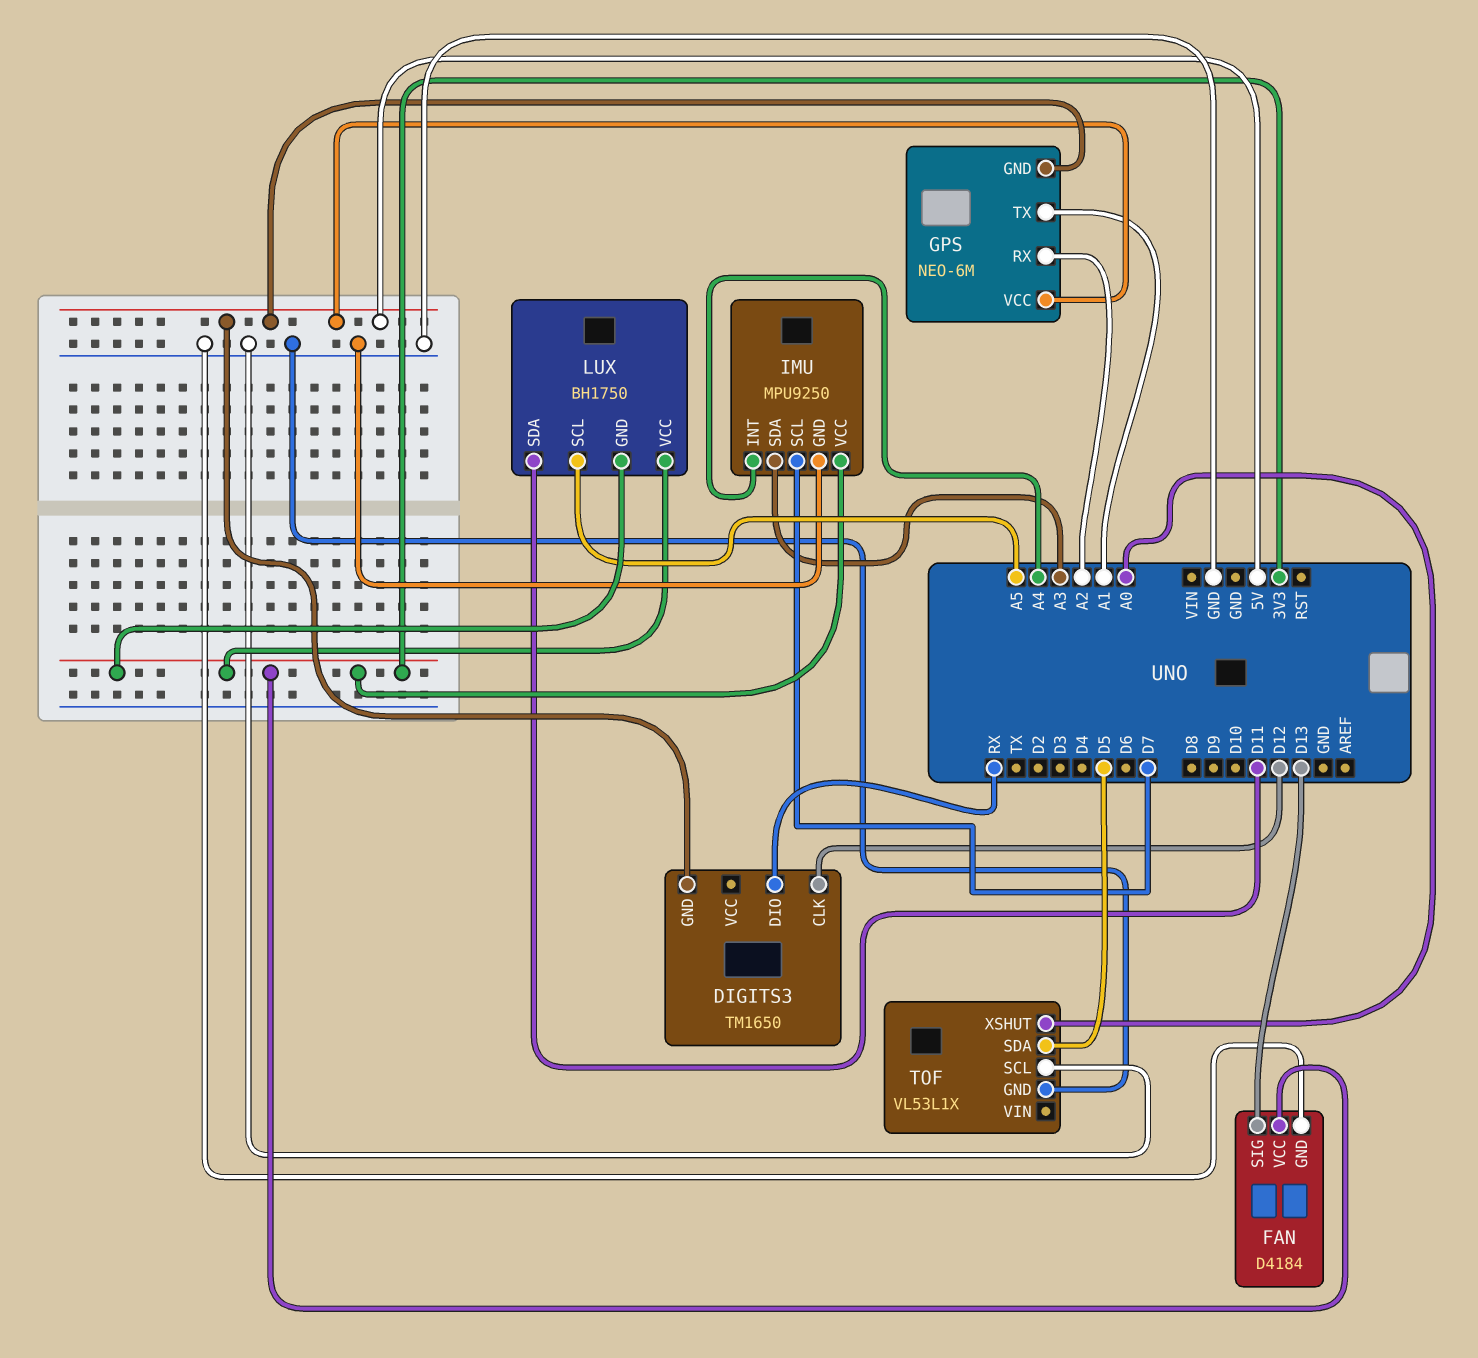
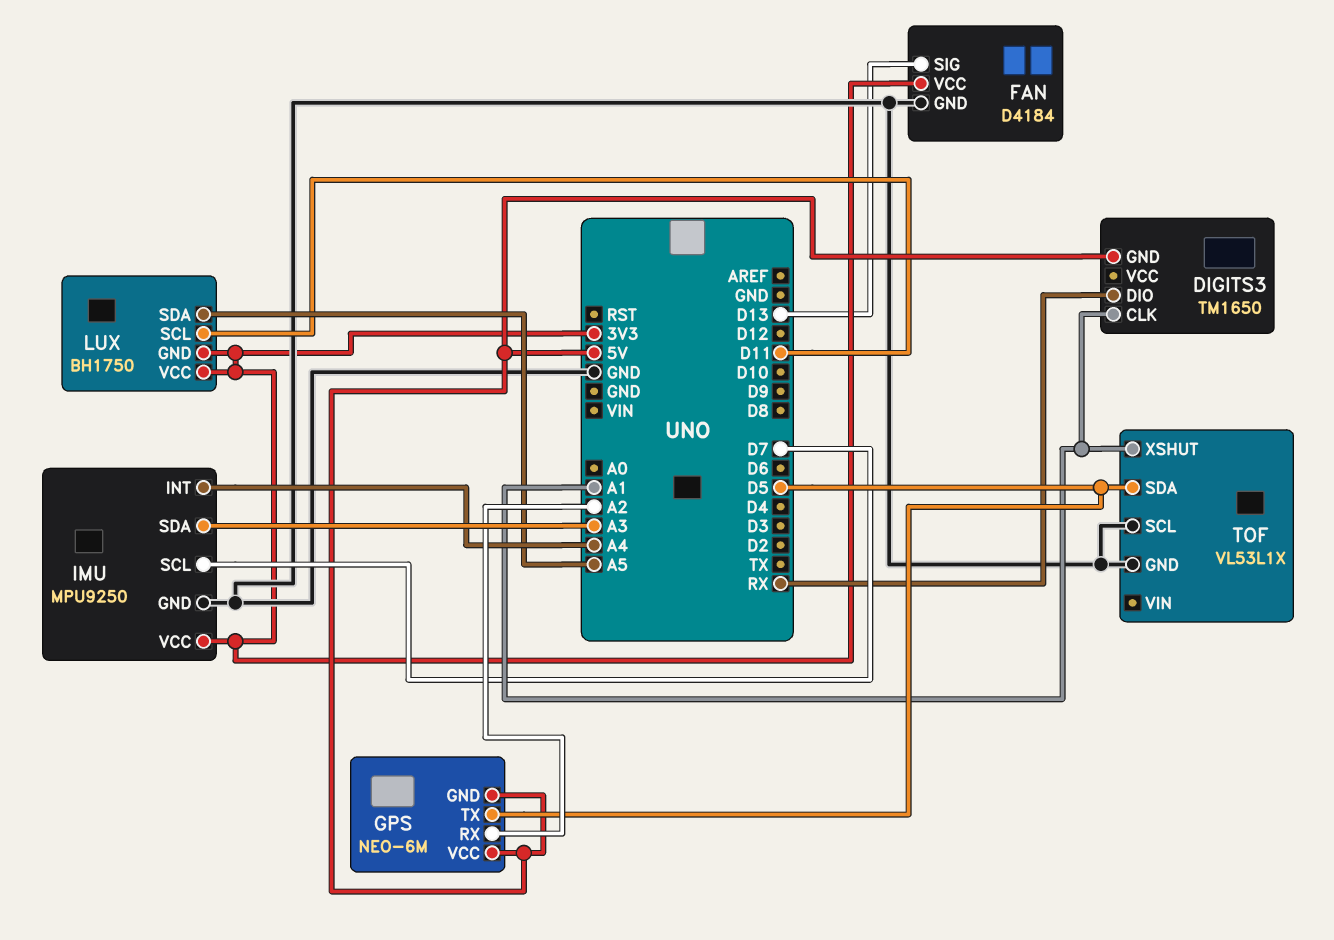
DIGITS3 pin CLK: D12 -> A1
GPS pin TX: A1 -> D5
LUX pin SCL: A5 -> D11
LUX pin SDA: D11 -> A5
TOF pin XSHUT: A0 -> A1

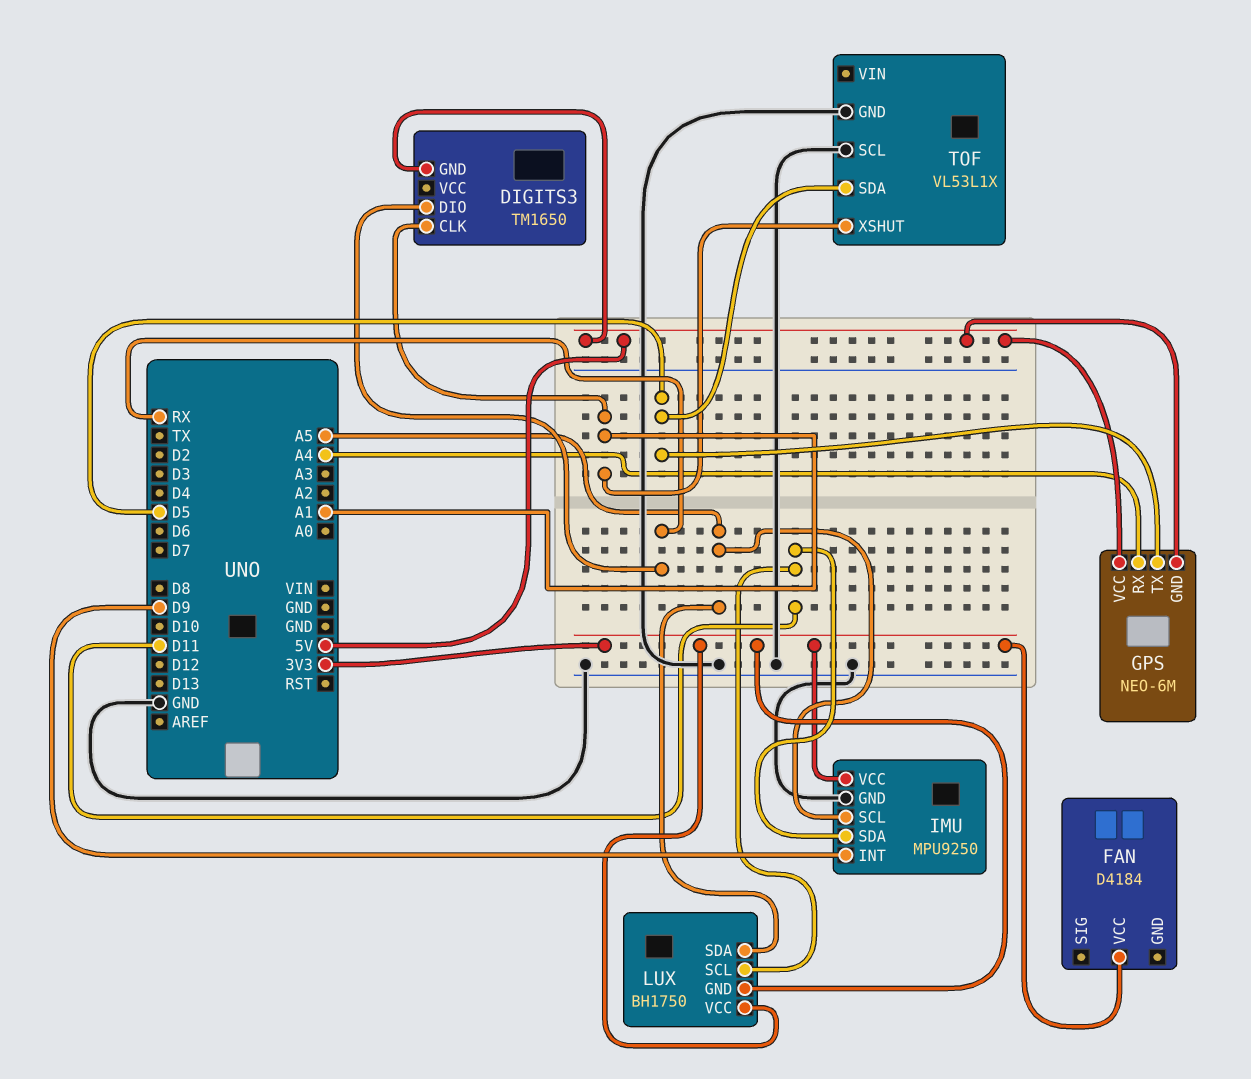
FAN pin GND: GND -> none
FAN pin SIG: D13 -> none
GPS pin RX: A2 -> A4
IMU pin INT: A4 -> D9
IMU pin SCL: D7 -> A5
IMU pin SDA: A3 -> D11

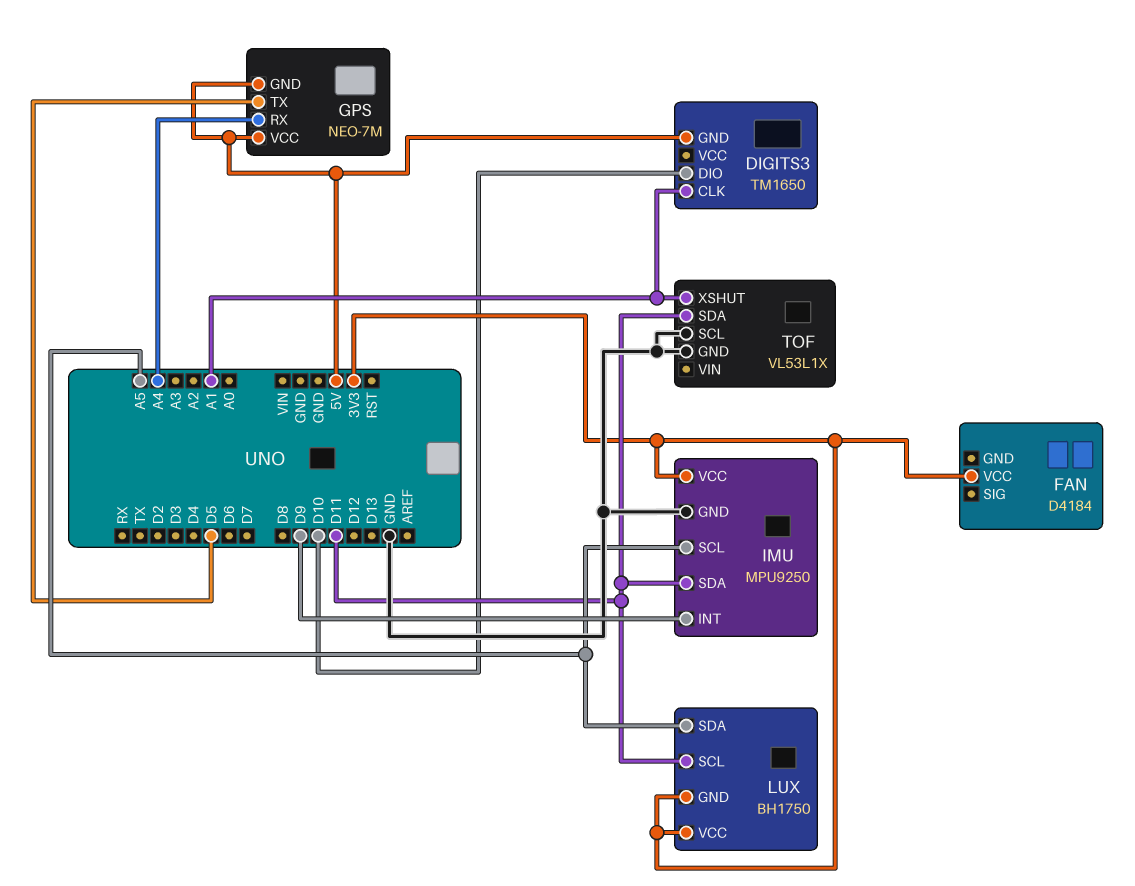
DIGITS3 pin DIO: RX -> D10
GPS: NEO-6M -> NEO-7M
TOF pin SDA: D5 -> D11

